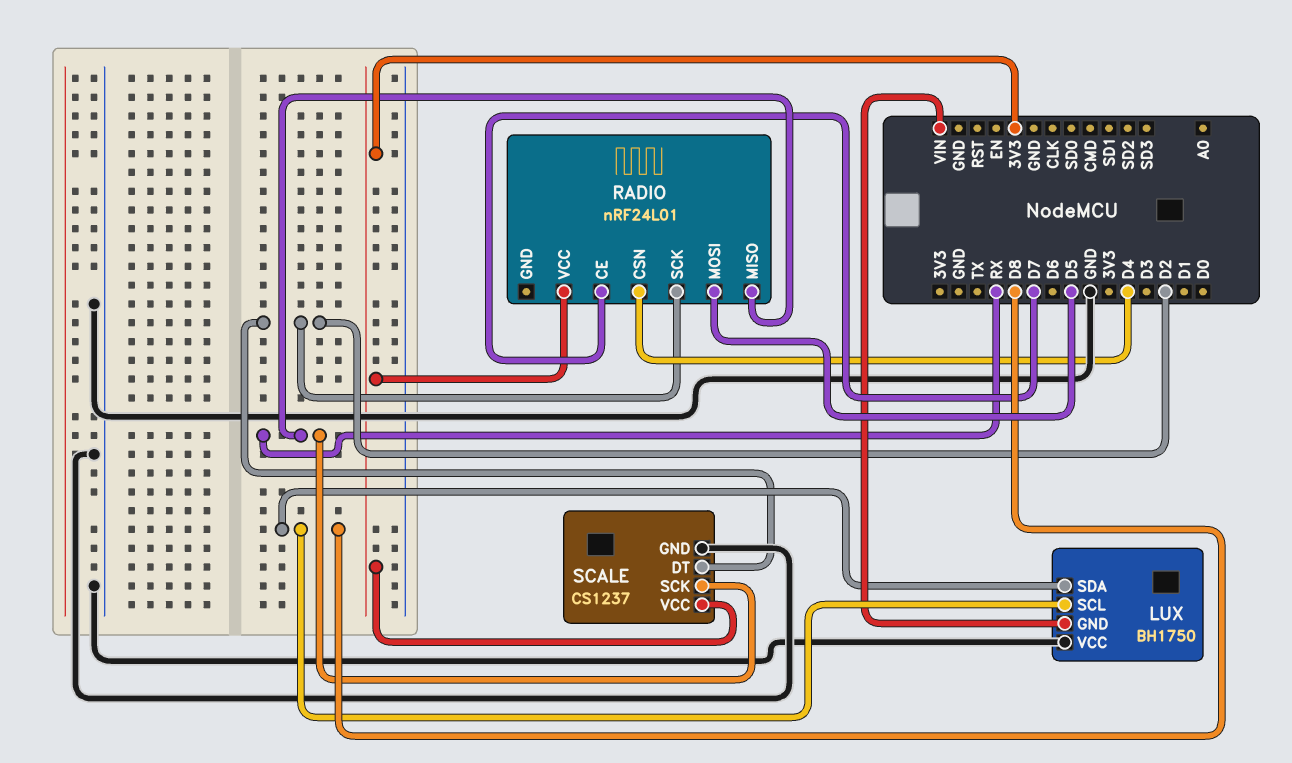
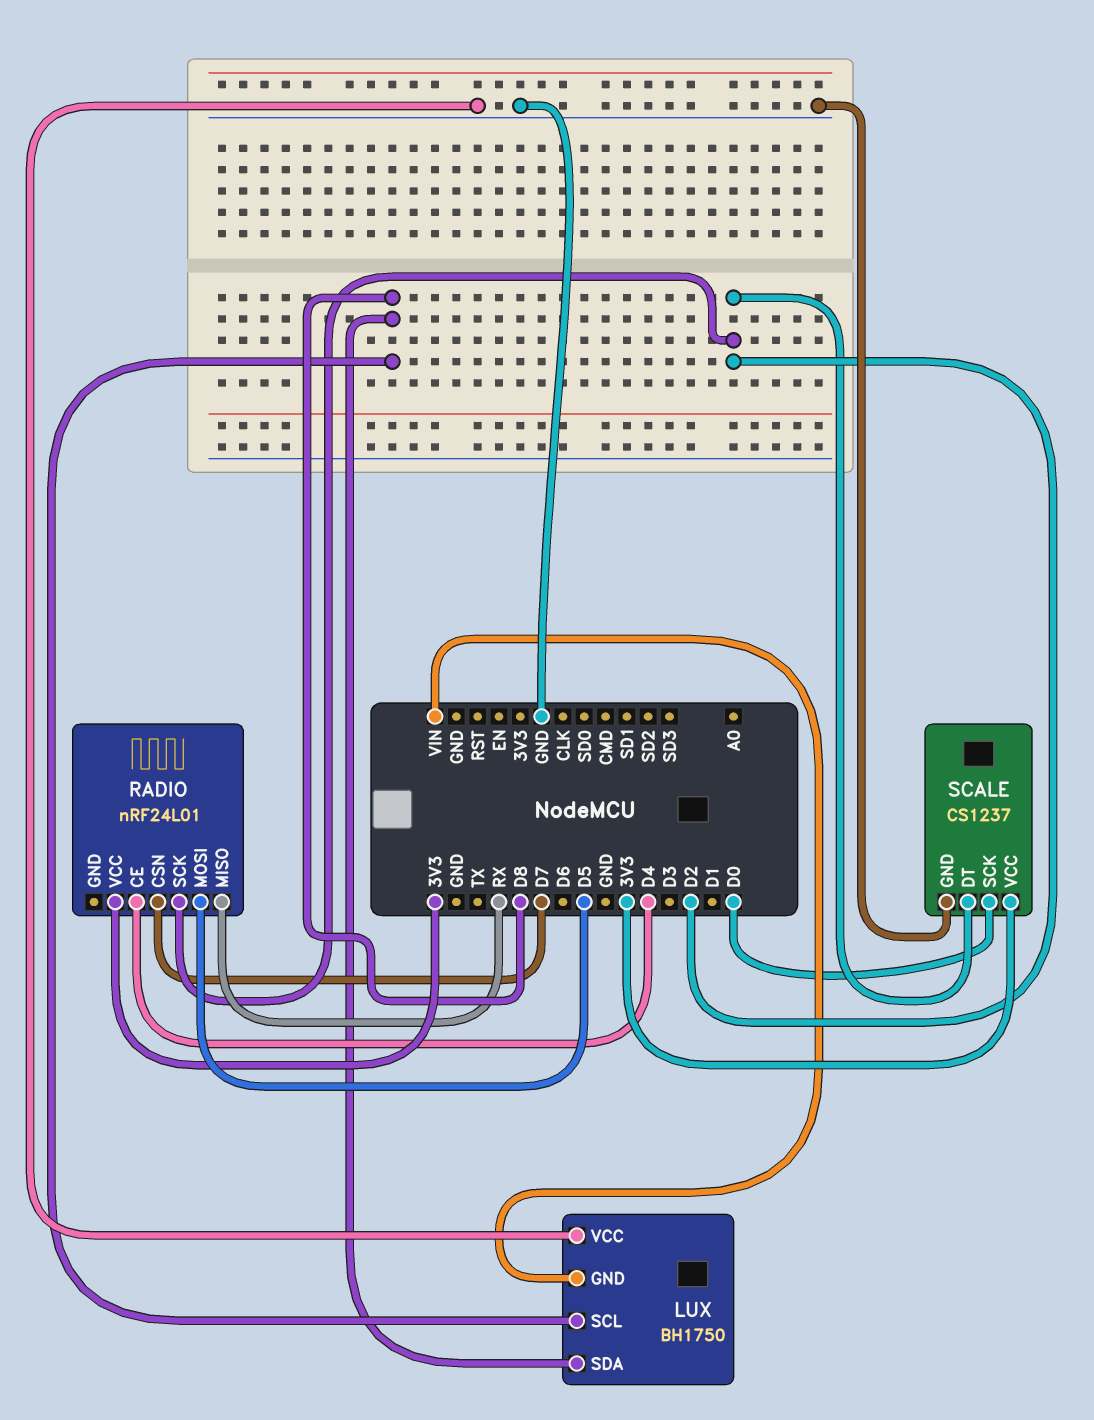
RADIO pin CE: D7 -> D4
RADIO pin CSN: D4 -> D7
SCALE pin SCK: RX -> D0

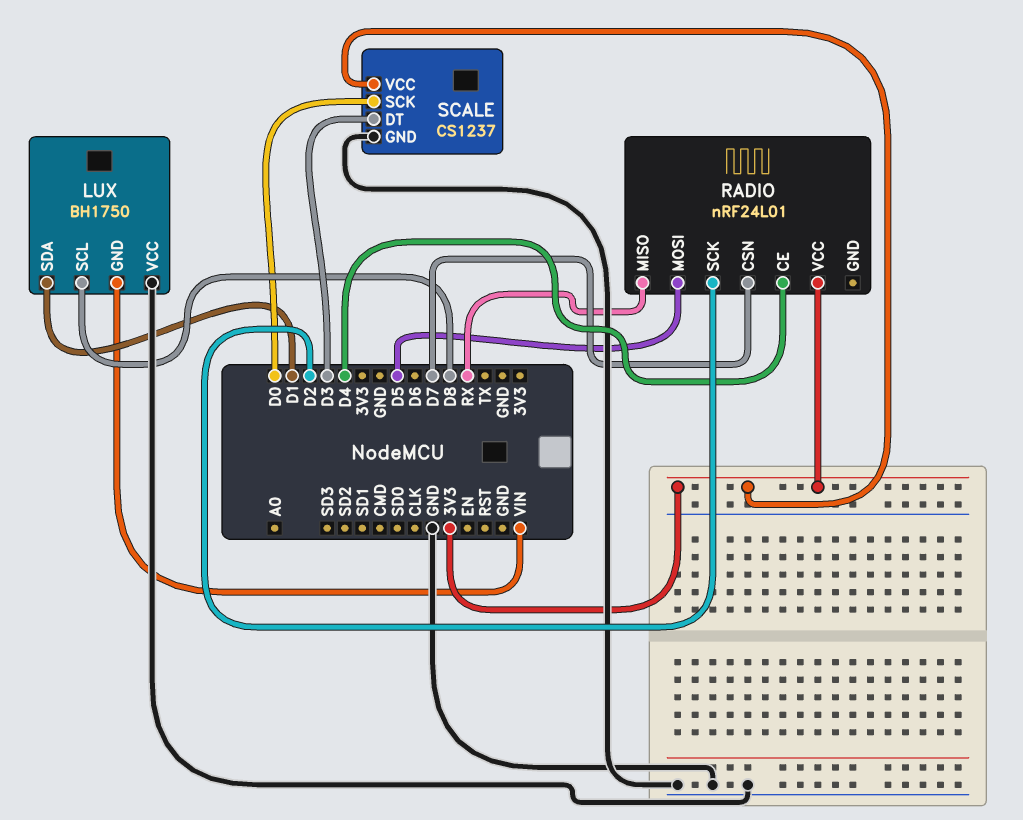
LUX pin SDA: D8 -> D1
SCALE pin DT: D2 -> D3

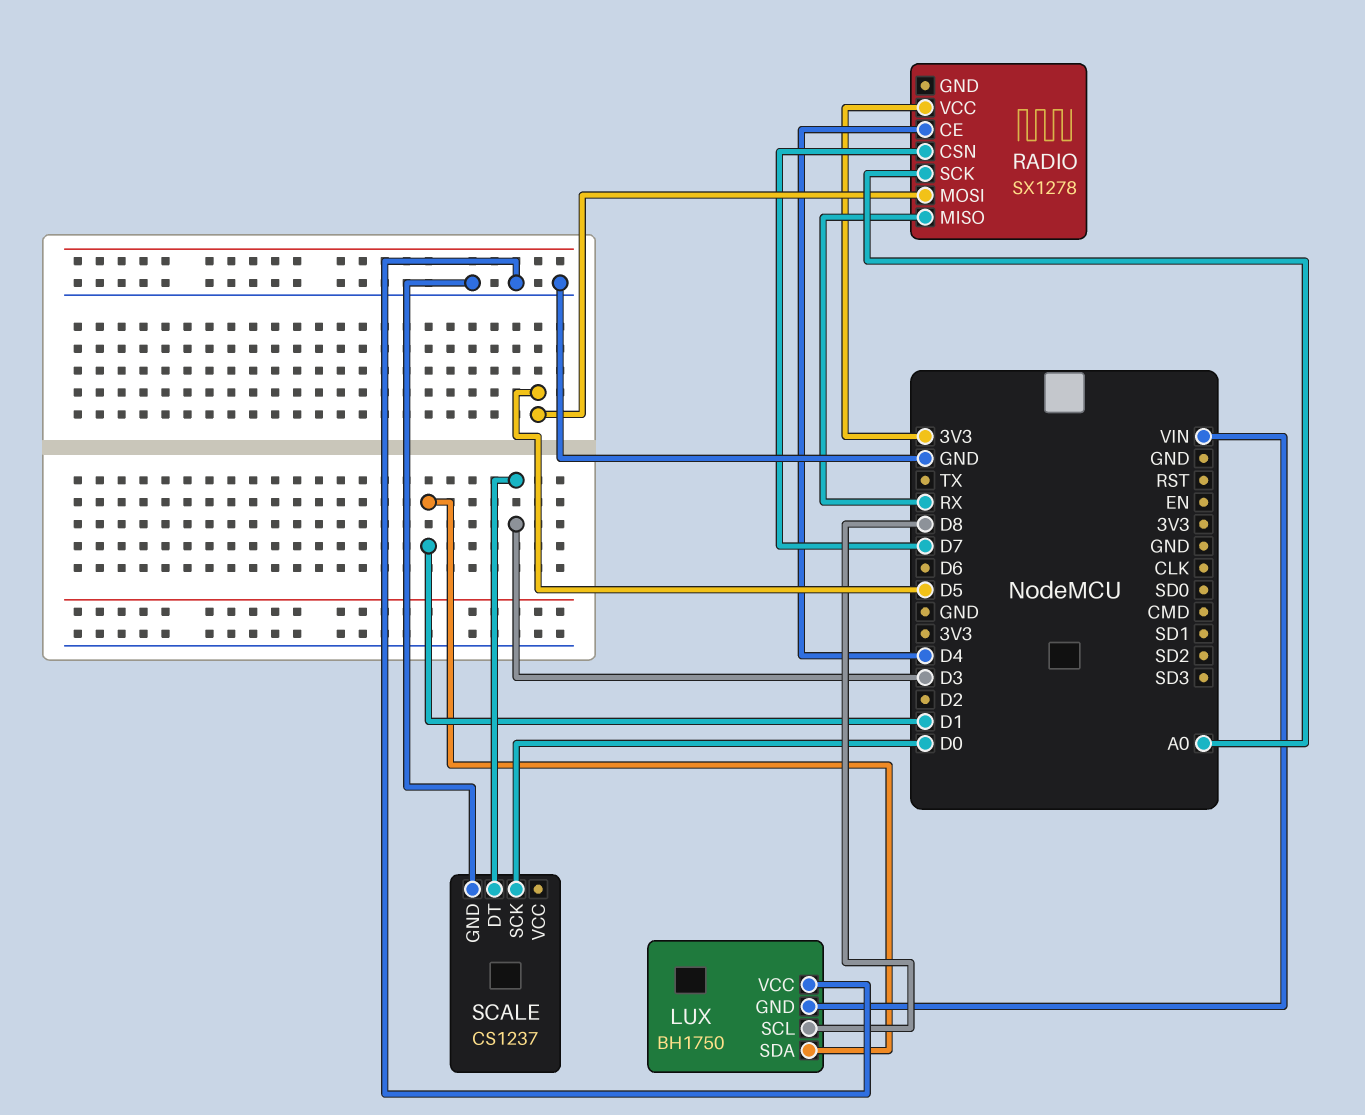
RADIO: nRF24L01 -> SX1278
RADIO pin SCK: D2 -> A0
SCALE pin VCC: 3V3 -> none

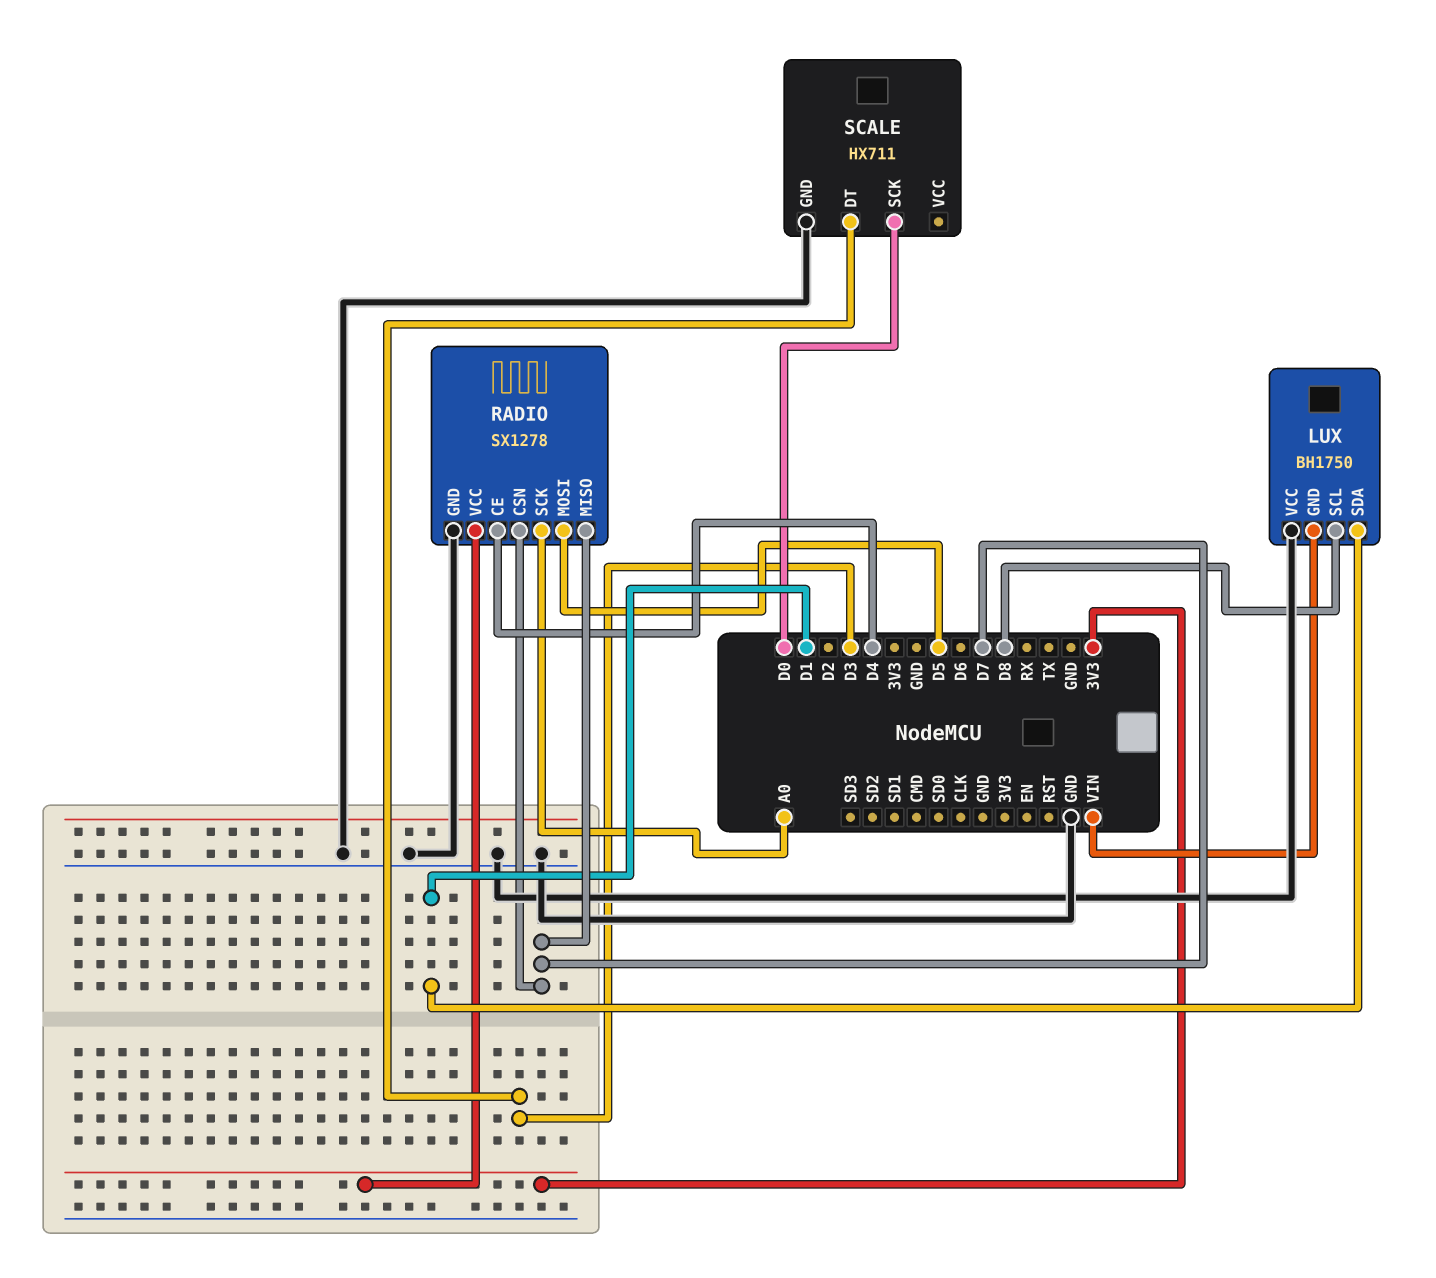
RADIO pin GND: none -> GND
RADIO pin MISO: RX -> D7
SCALE: CS1237 -> HX711

